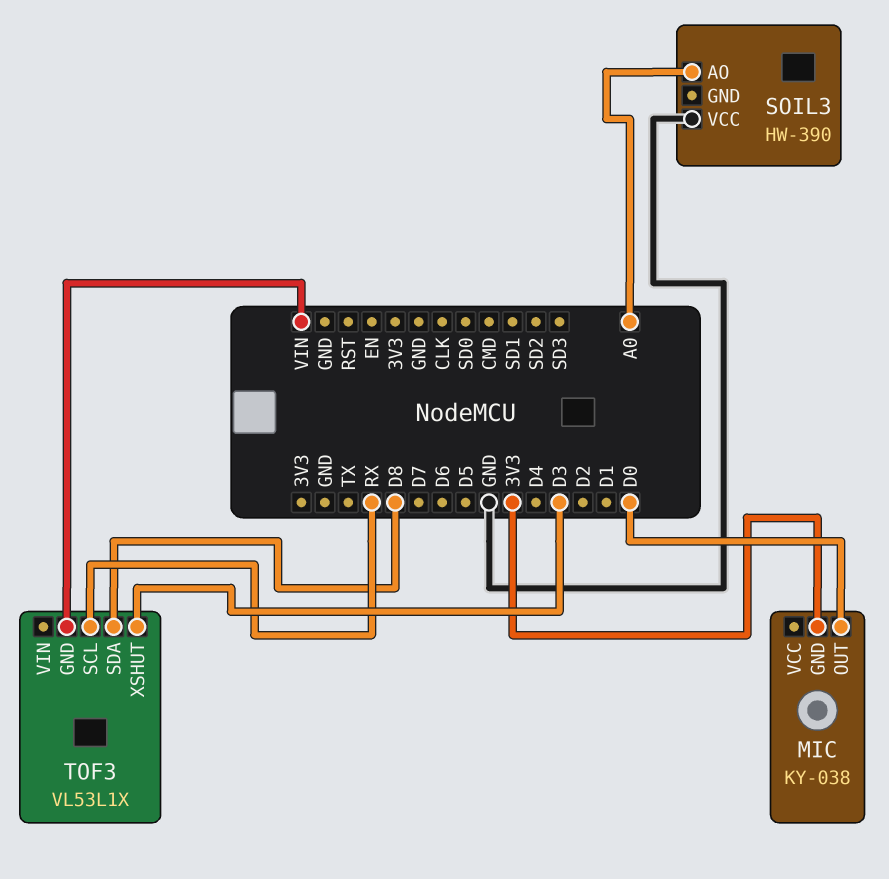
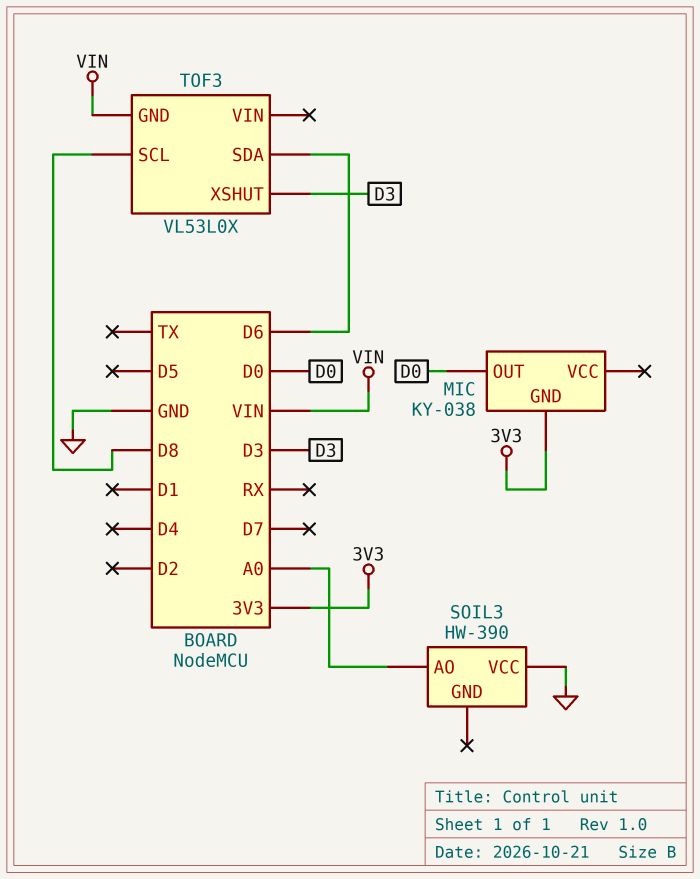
TOF3: VL53L1X -> VL53L0X
TOF3 pin SCL: RX -> D8
TOF3 pin SDA: D8 -> D6

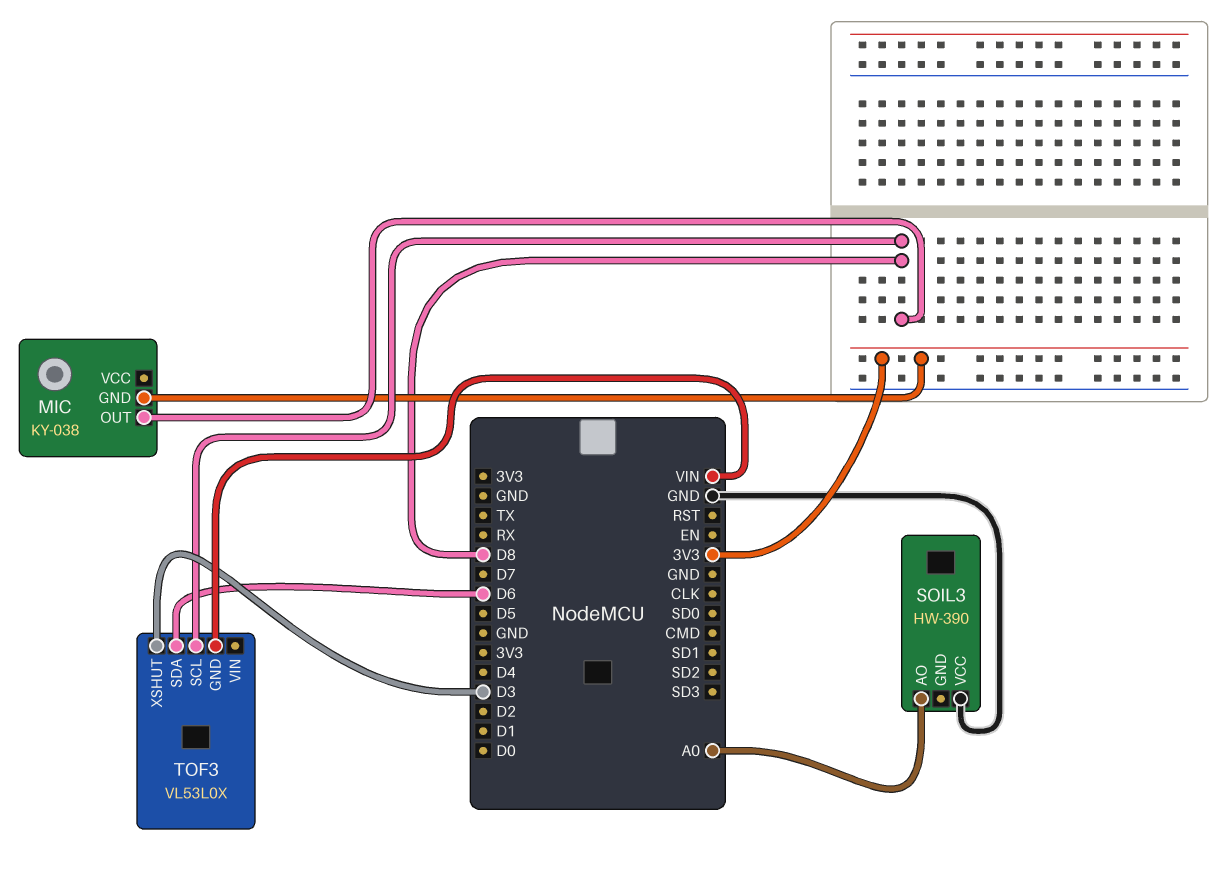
MIC pin OUT: D0 -> D8

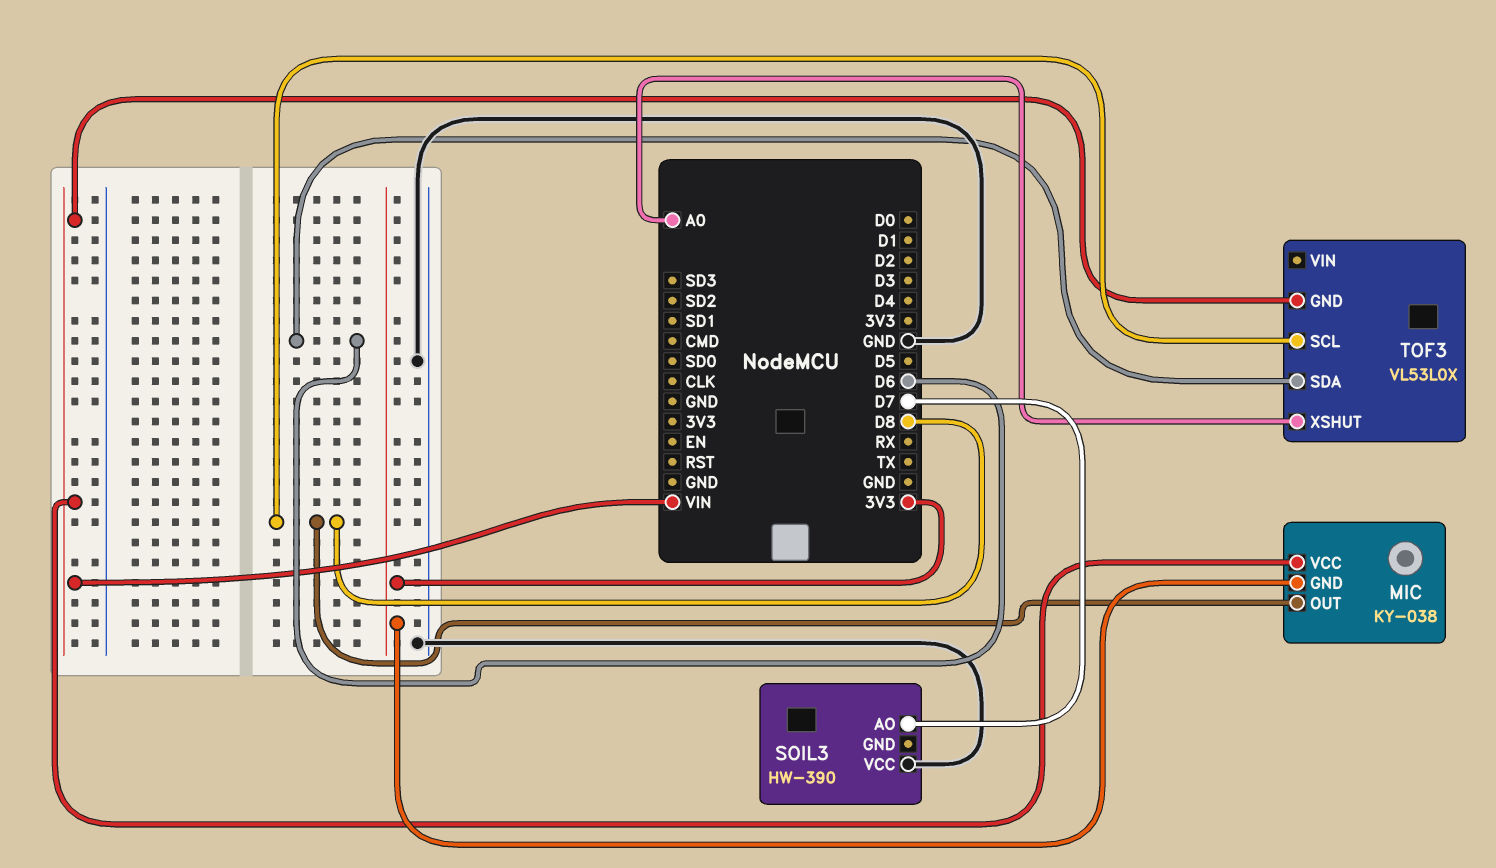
MIC pin VCC: none -> VIN
SOIL3 pin AO: A0 -> D7
TOF3 pin XSHUT: D3 -> A0

